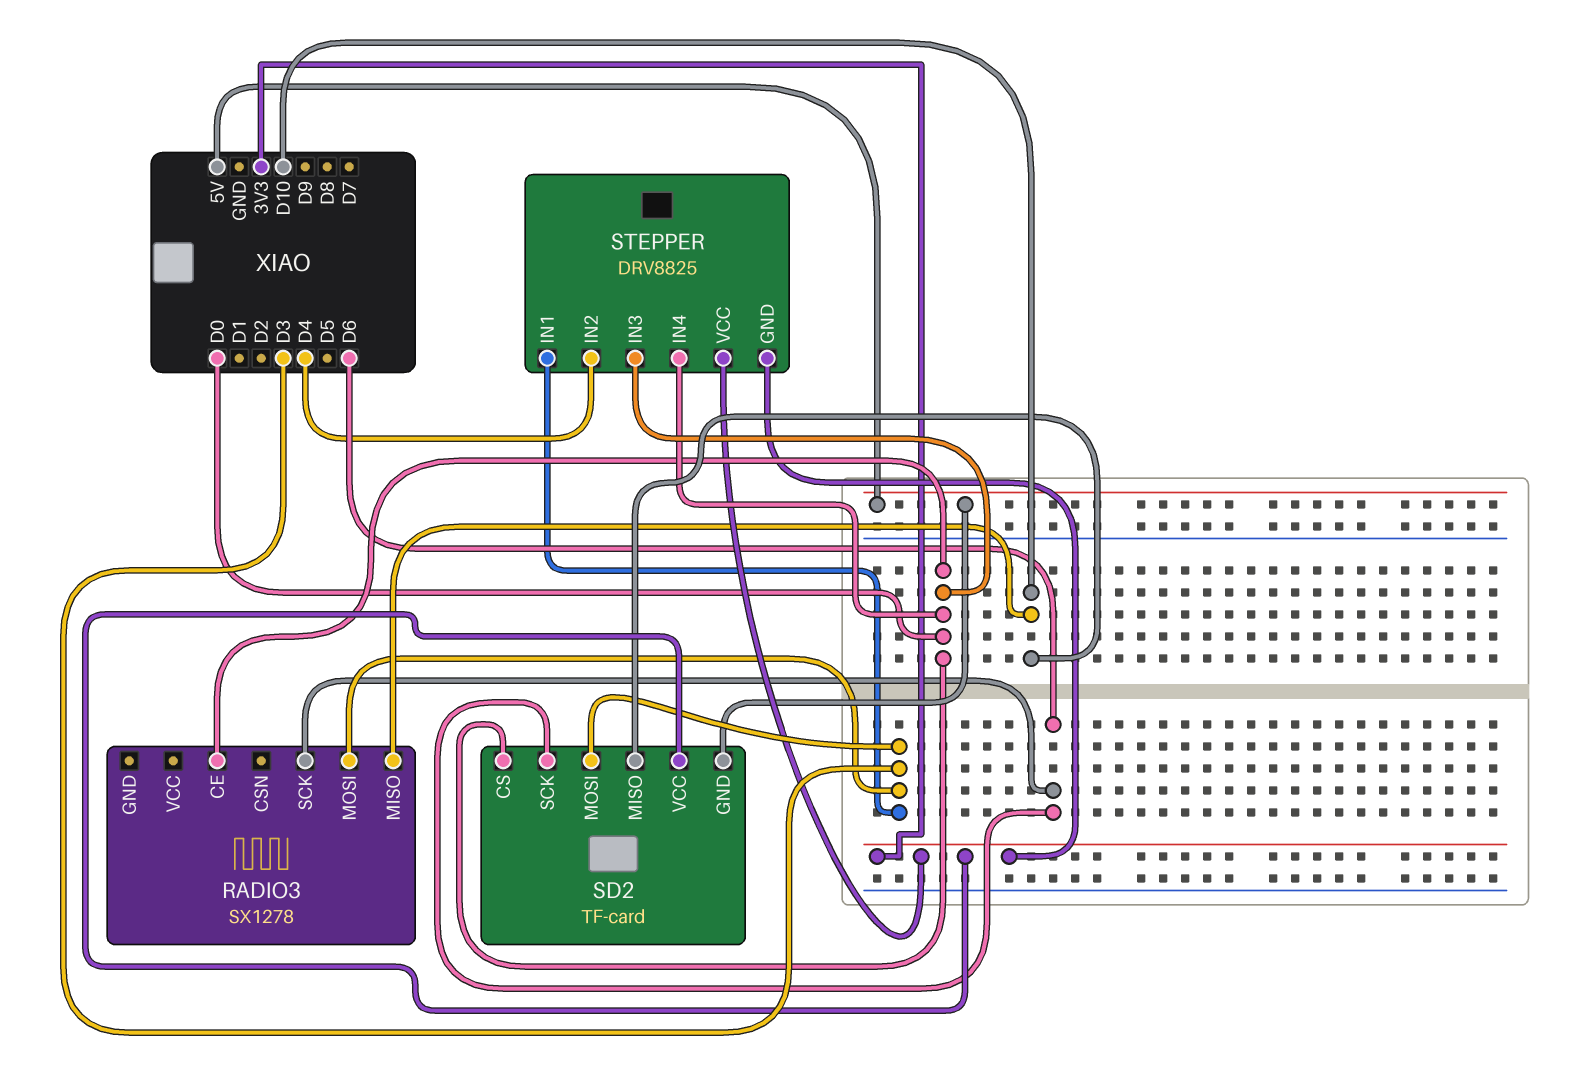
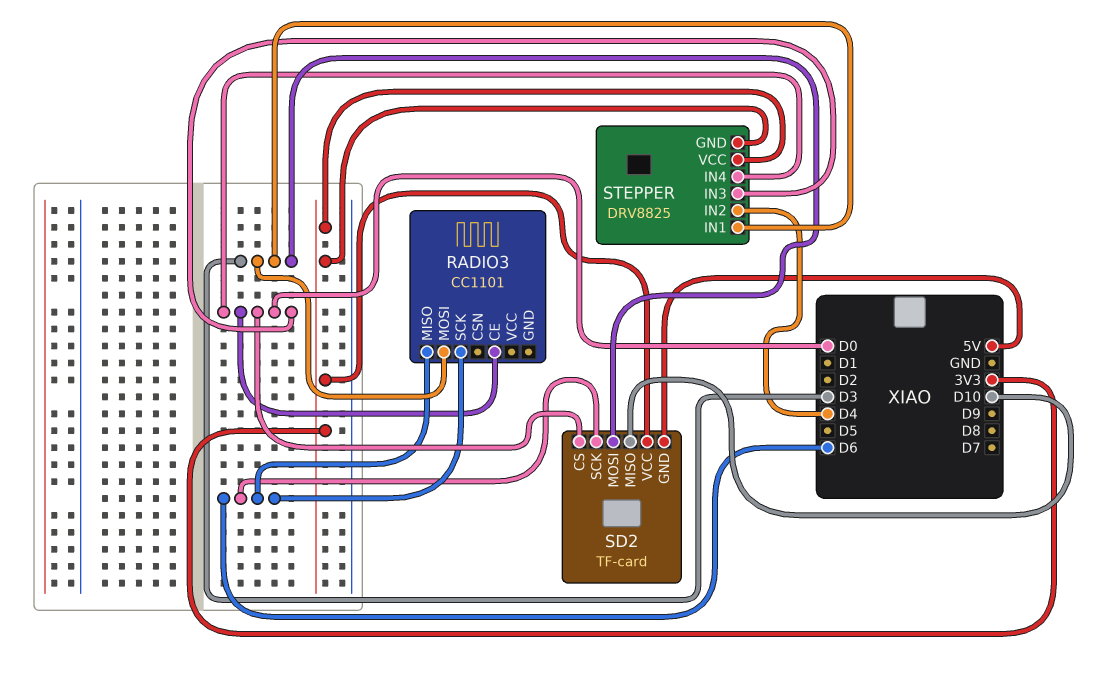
RADIO3: SX1278 -> CC1101
RADIO3 pin MISO: D10 -> D6

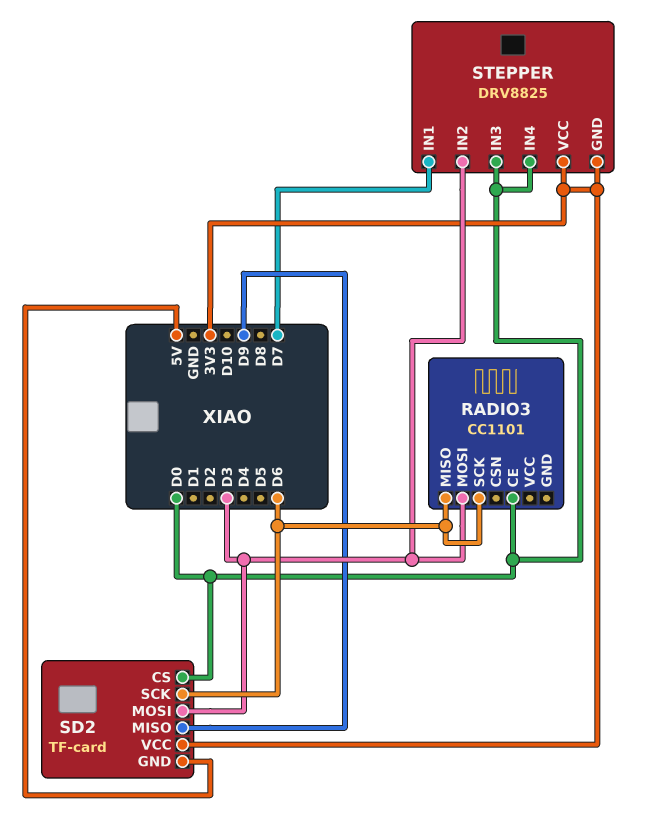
SD2 pin MISO: D10 -> D9
STEPPER pin IN1: D3 -> D7
STEPPER pin IN2: D4 -> D3

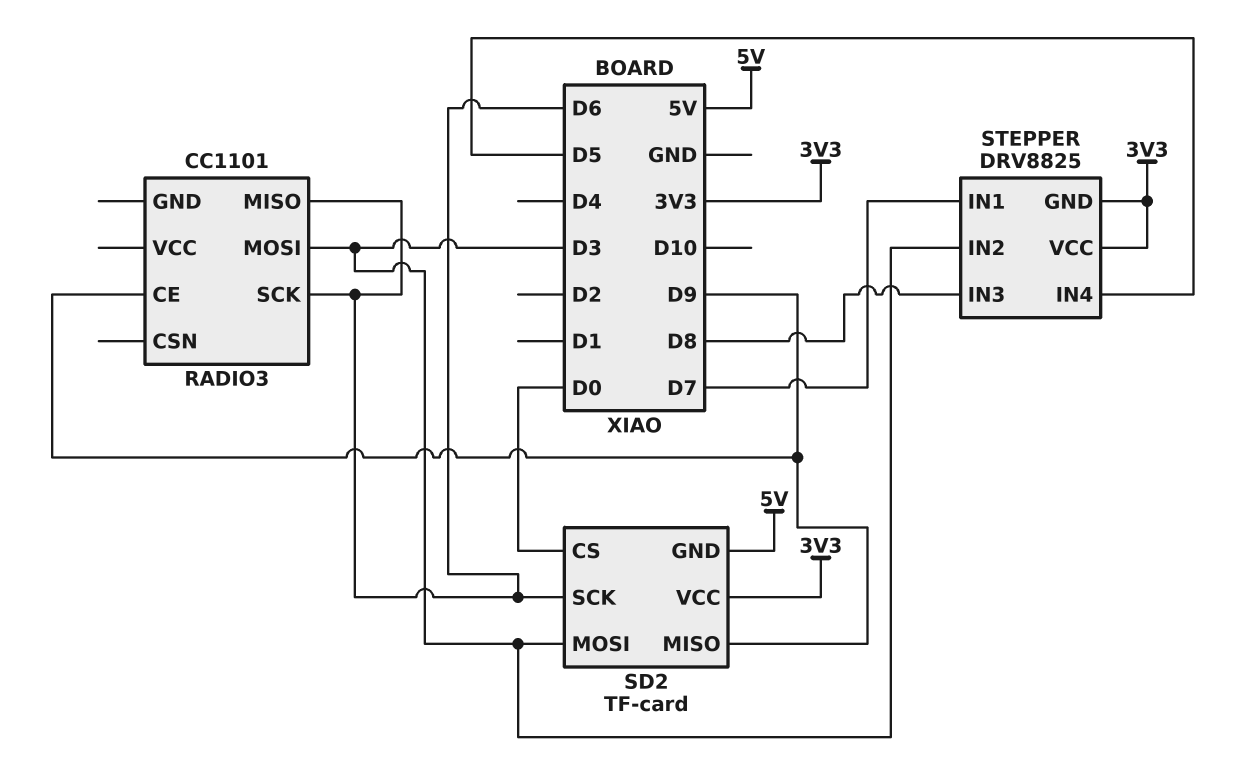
RADIO3 pin CE: D0 -> D9
STEPPER pin IN3: D0 -> D8
STEPPER pin IN4: D0 -> D5

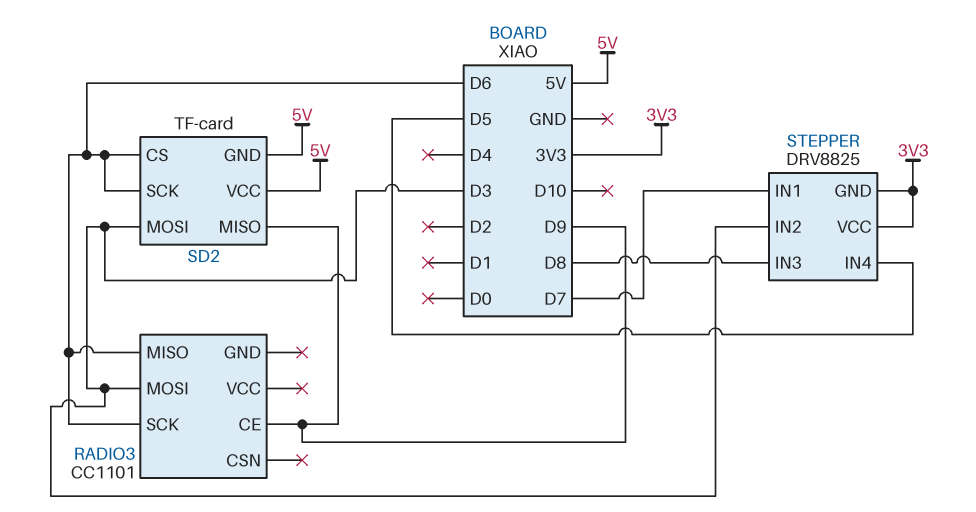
SD2 pin CS: D0 -> D6
SD2 pin VCC: 3V3 -> 5V

